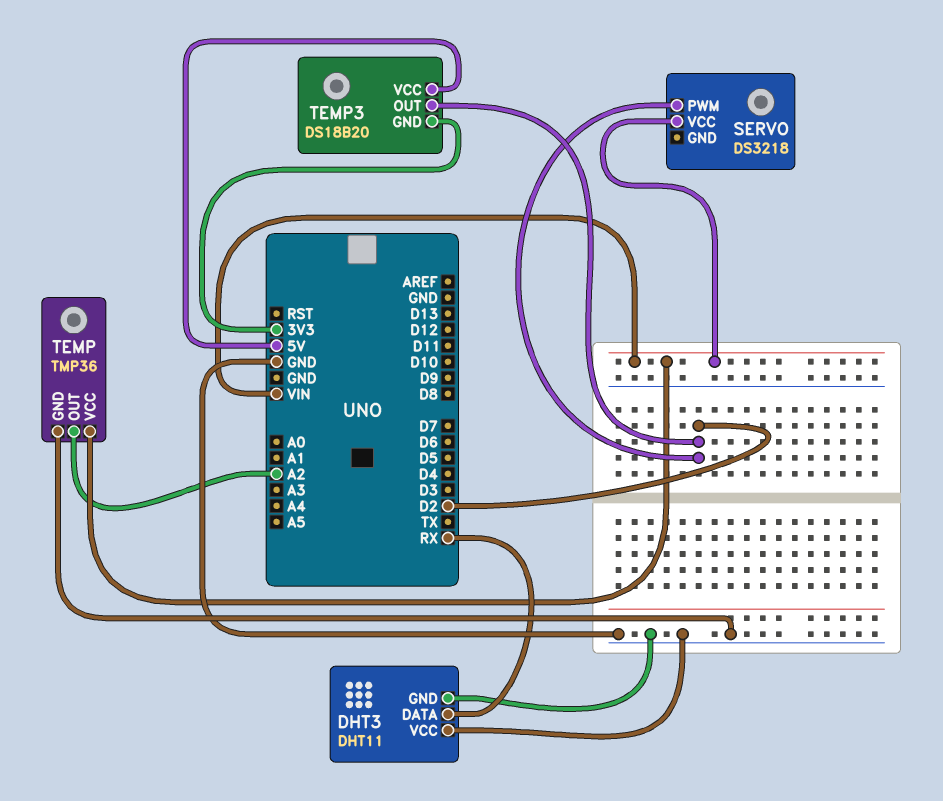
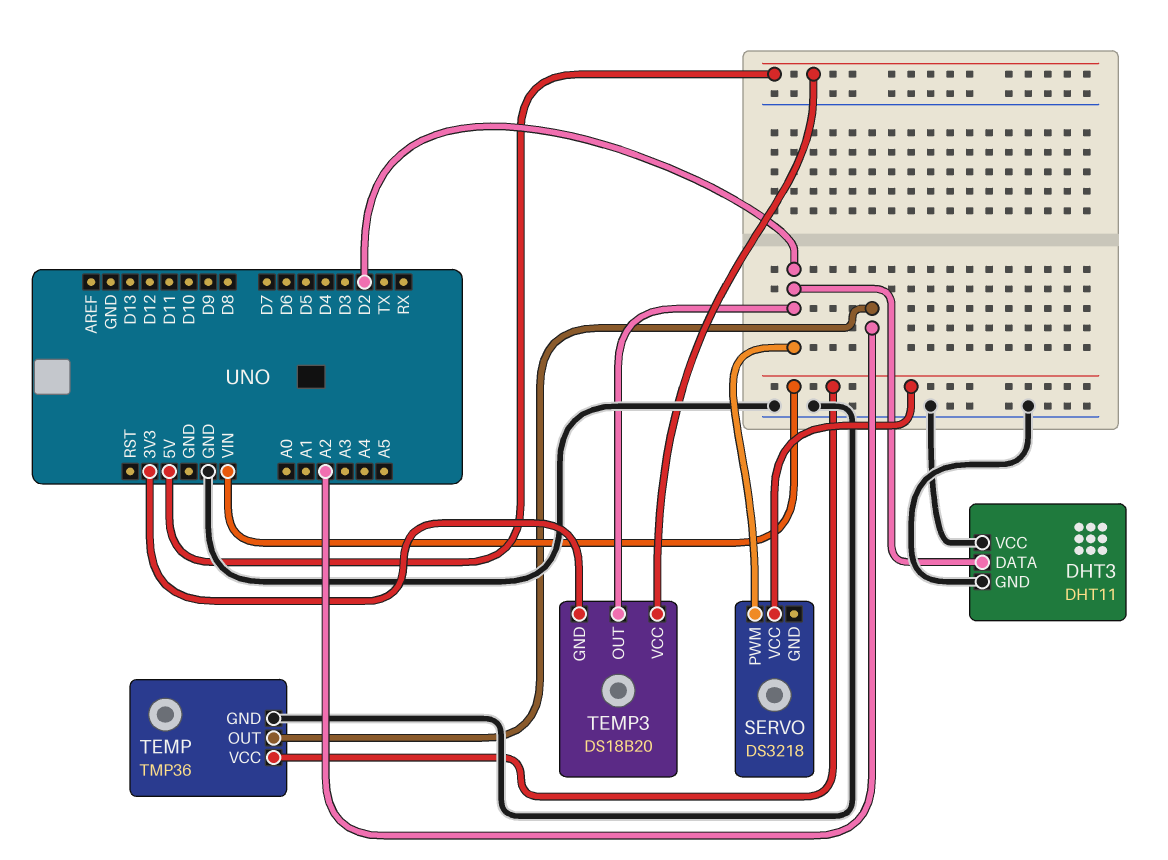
DHT3 pin DATA: RX -> D2

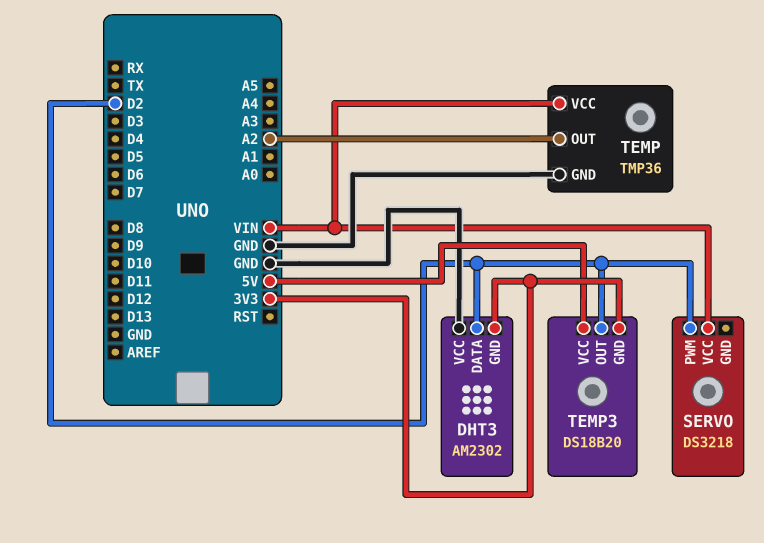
DHT3: DHT11 -> AM2302
DHT3 pin GND: GND -> 3V3

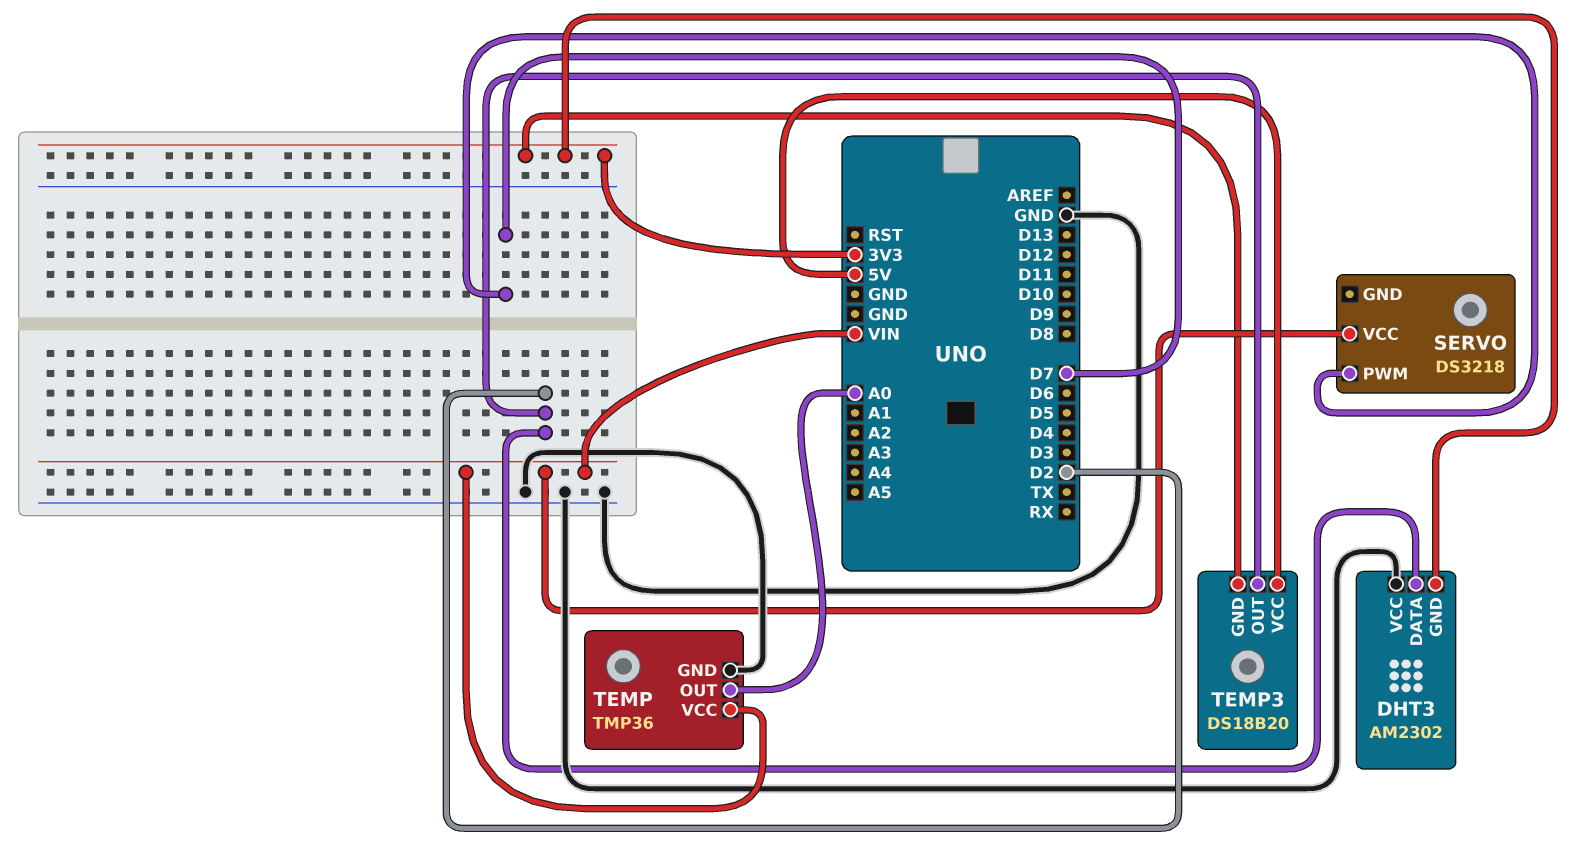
SERVO pin PWM: D2 -> D7
TEMP pin OUT: A2 -> A0

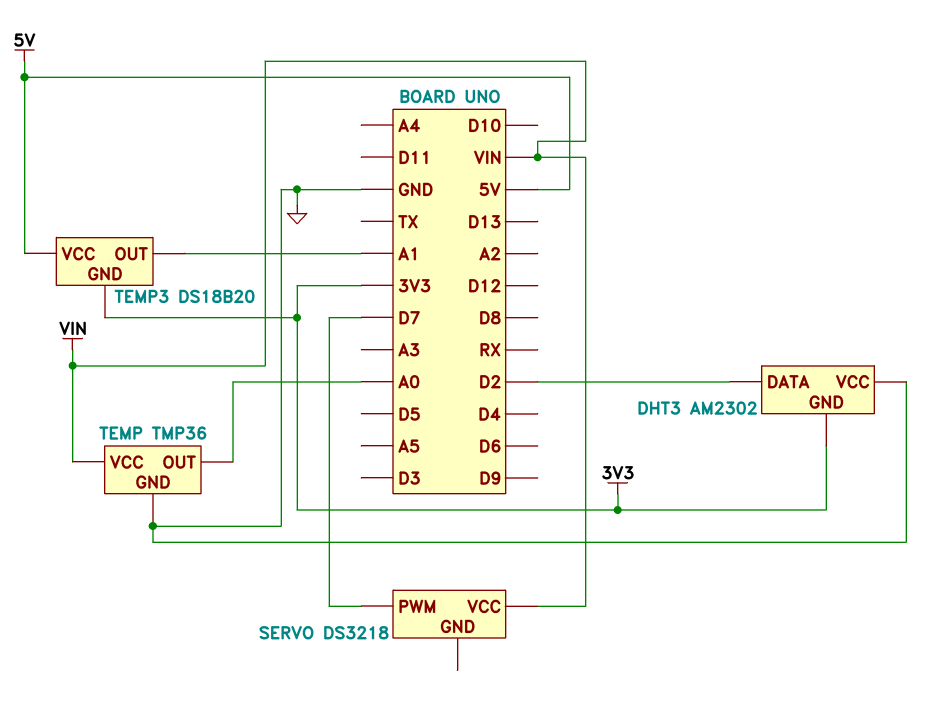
TEMP3 pin OUT: D2 -> A1

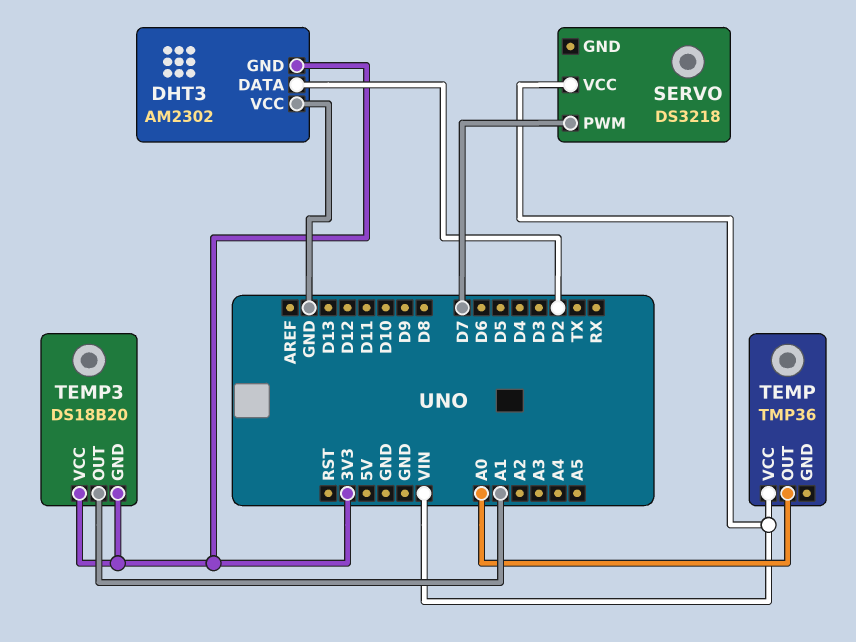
TEMP pin GND: GND -> none
TEMP3 pin VCC: 5V -> 3V3

